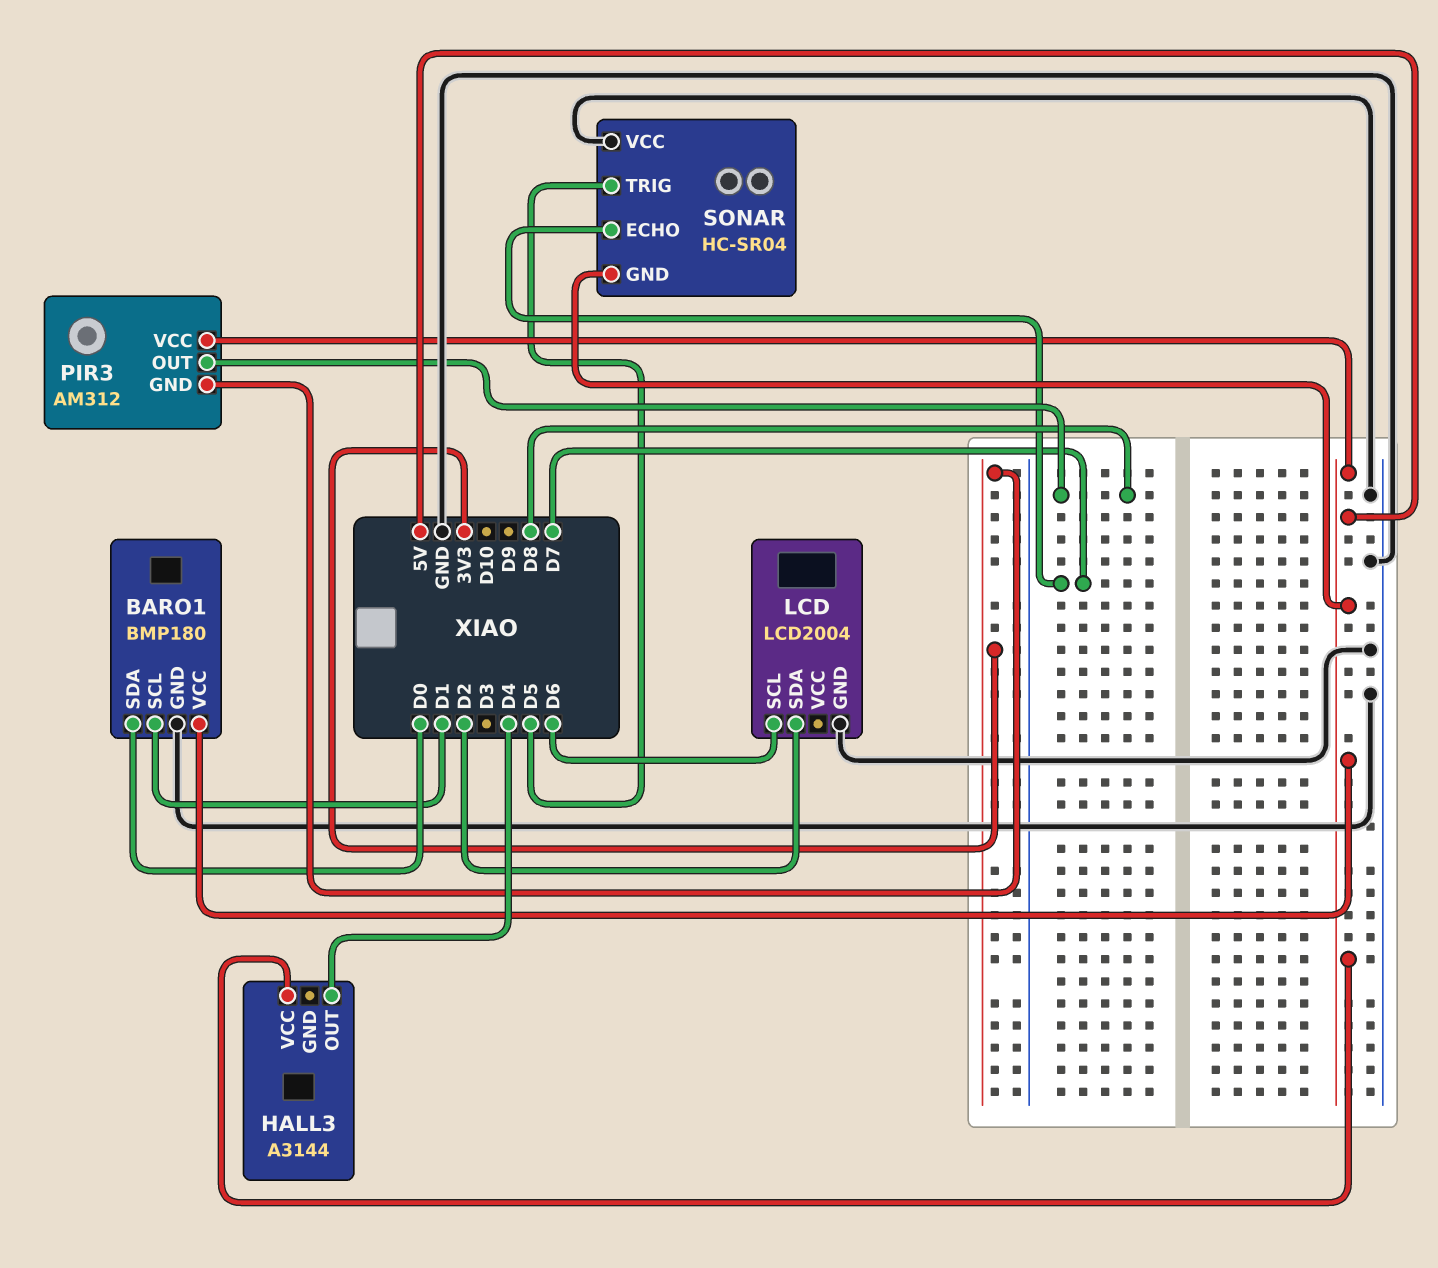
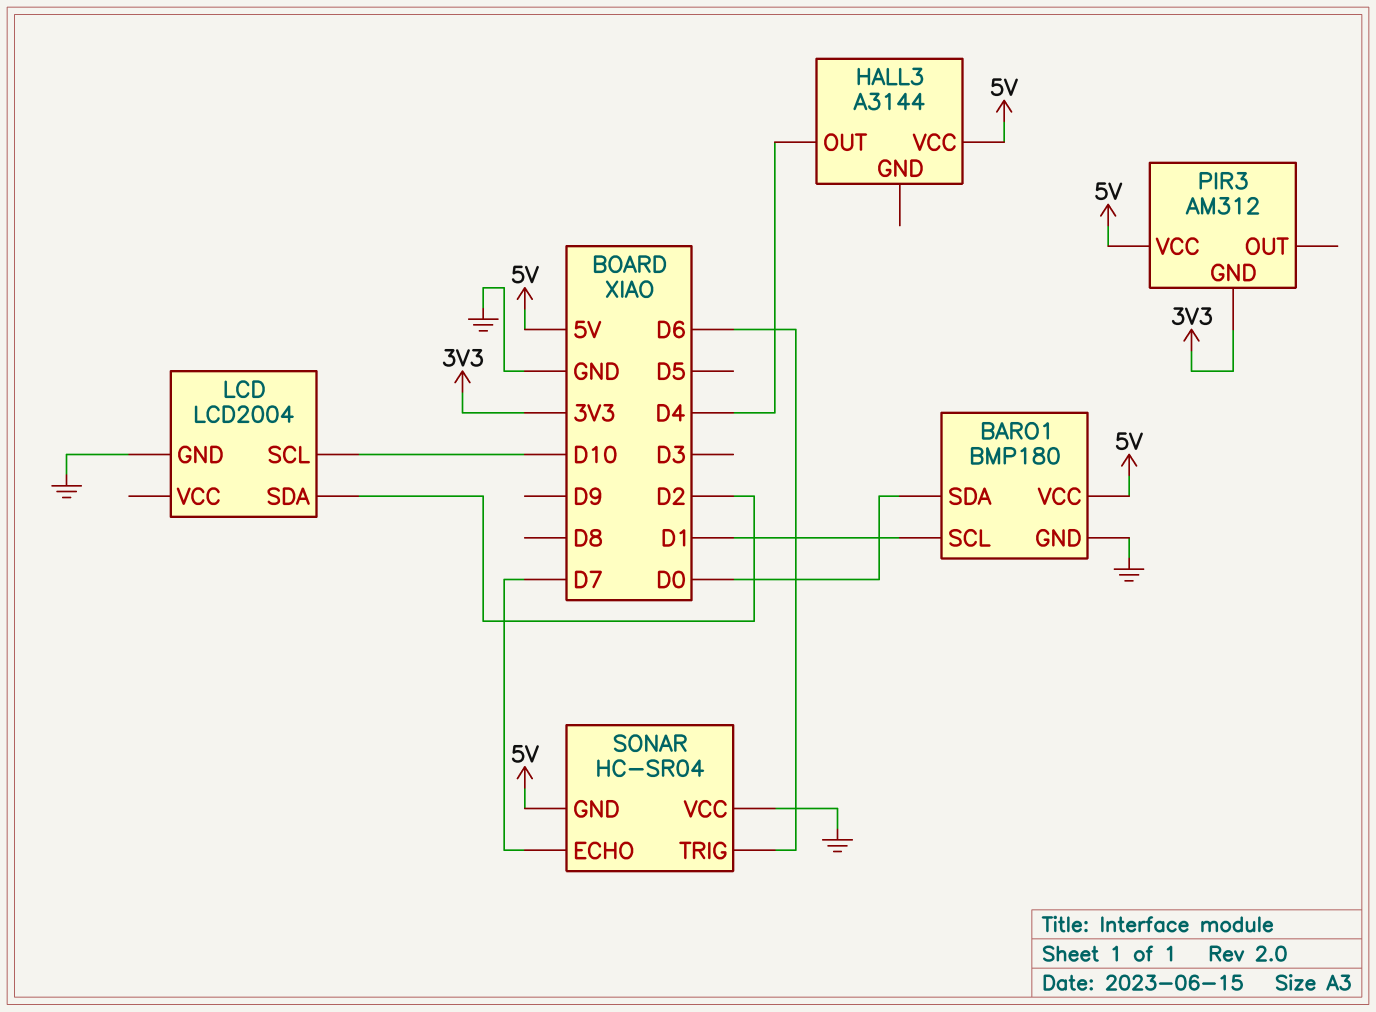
LCD pin SCL: D6 -> D10
PIR3 pin OUT: D8 -> none
SONAR pin TRIG: D5 -> D6

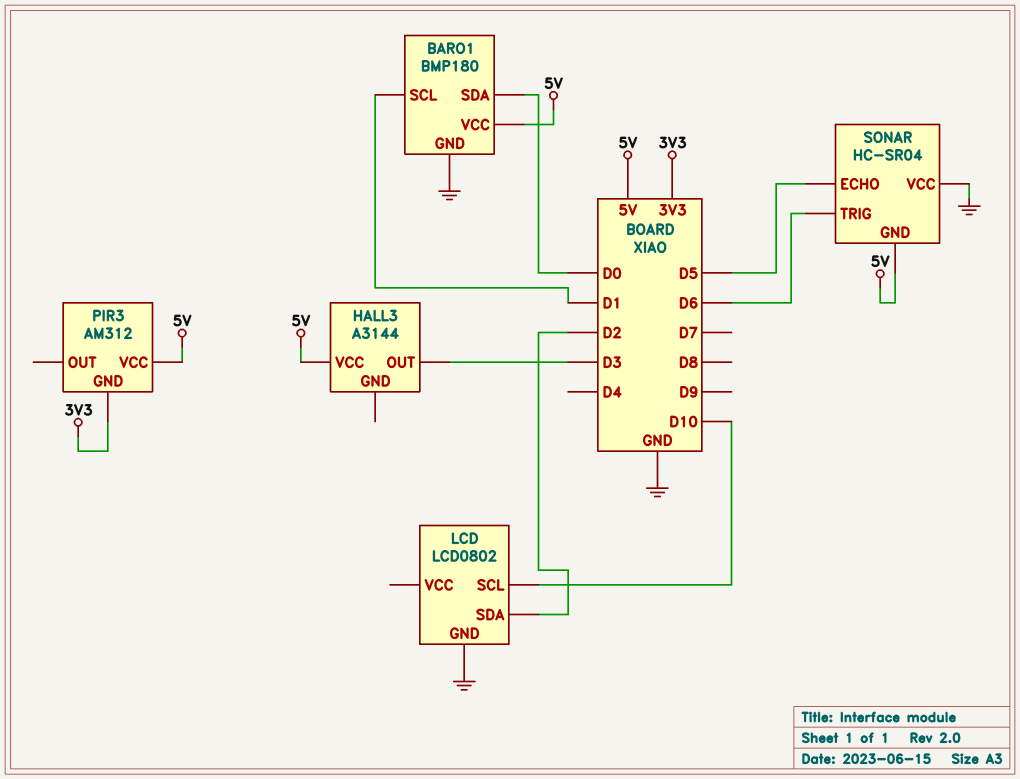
HALL3 pin OUT: D4 -> D3
LCD: LCD2004 -> LCD0802
SONAR pin ECHO: D7 -> D5

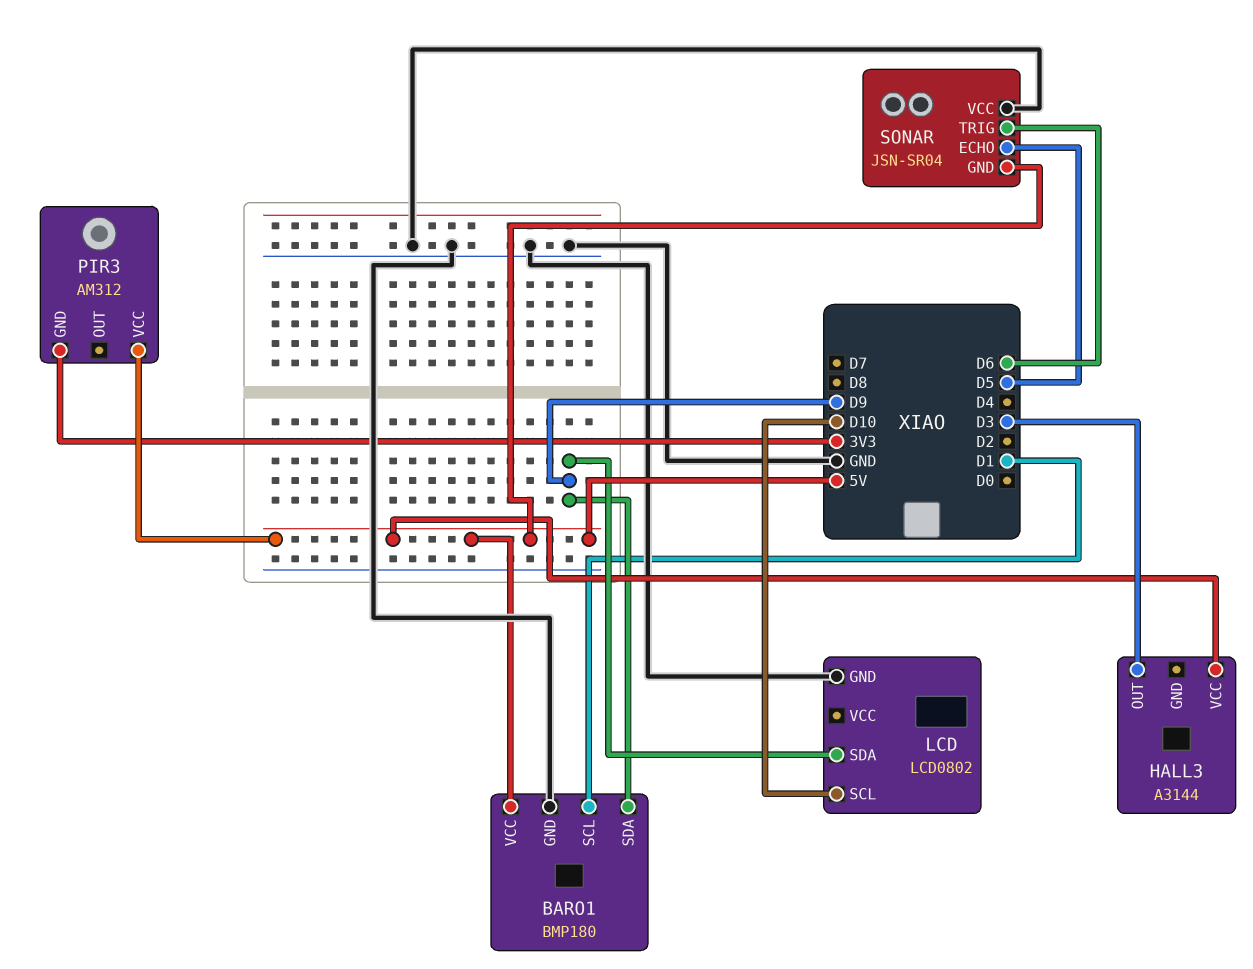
BARO1 pin SDA: D0 -> D9
LCD pin SDA: D2 -> D9
SONAR: HC-SR04 -> JSN-SR04

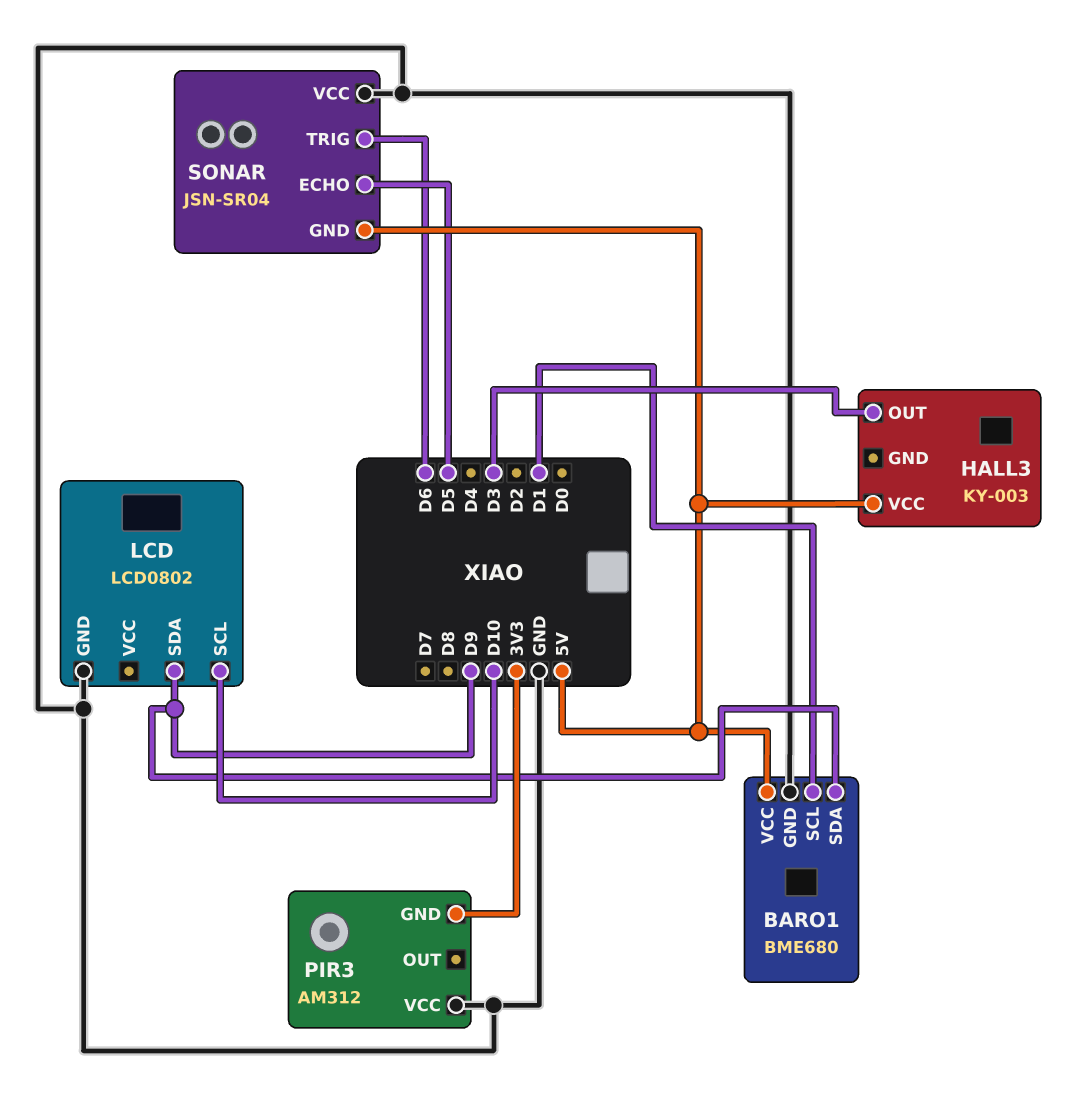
BARO1: BMP180 -> BME680
HALL3: A3144 -> KY-003
PIR3 pin VCC: 5V -> GND

